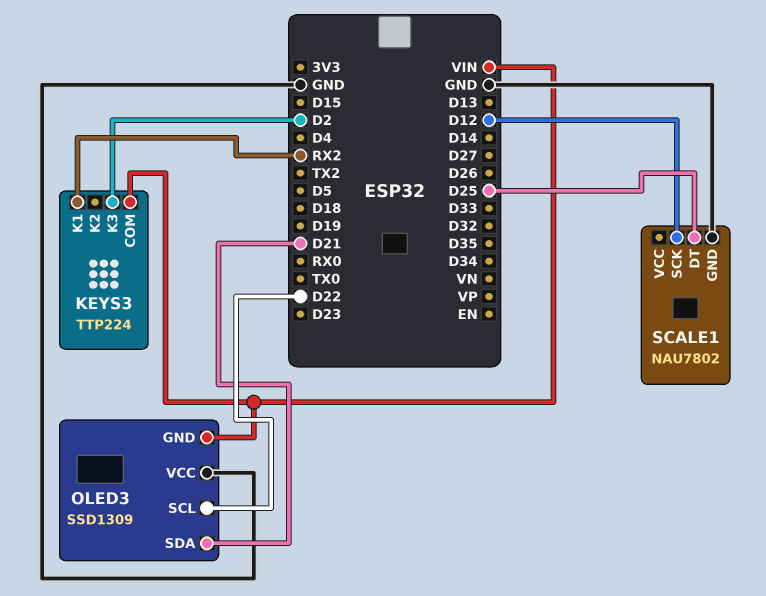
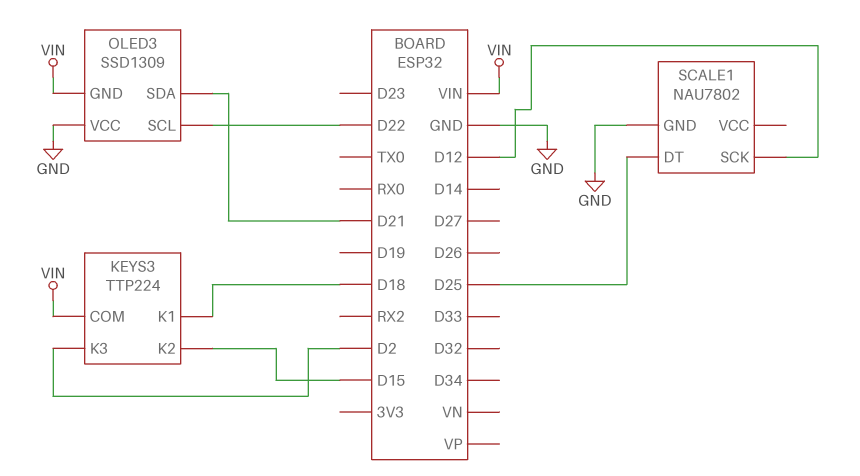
KEYS3 pin K1: RX2 -> D18
KEYS3 pin K2: none -> D15

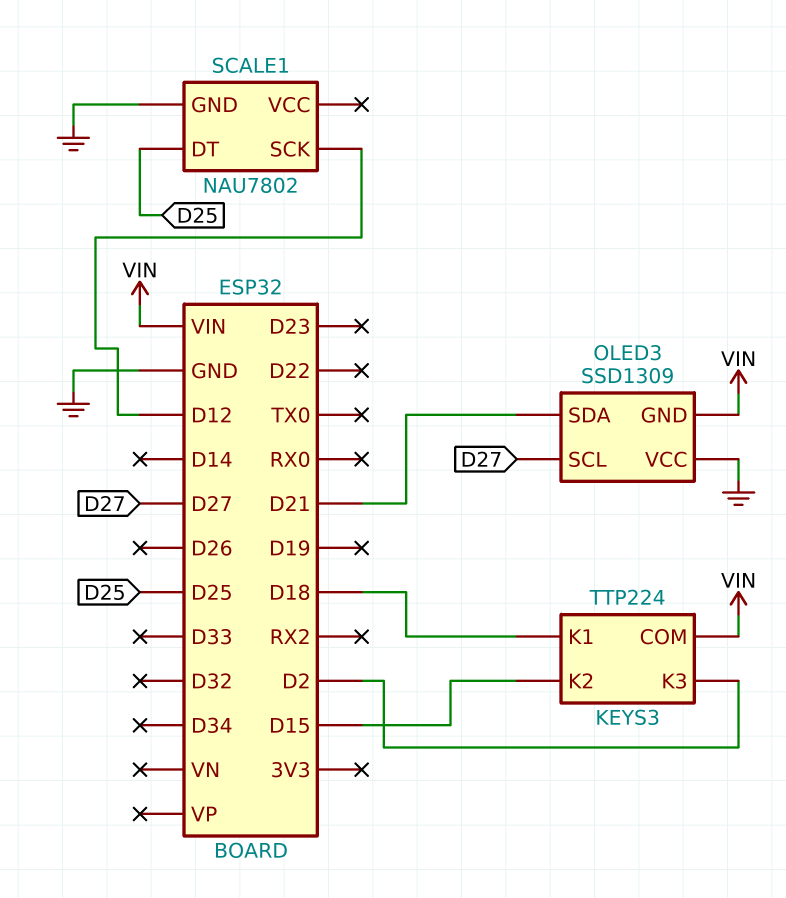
OLED3 pin SCL: D22 -> D27

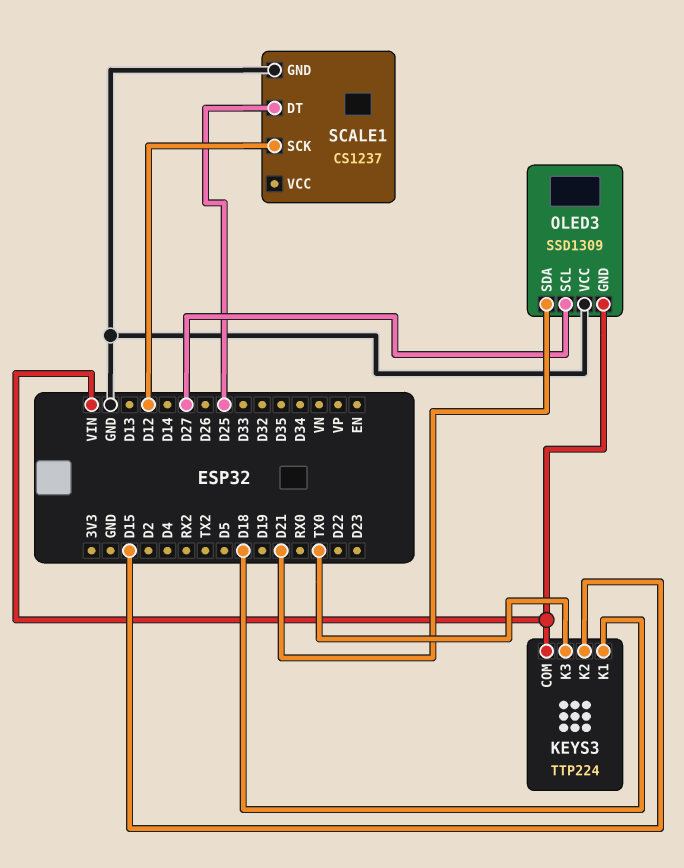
KEYS3 pin K3: D2 -> TX0
SCALE1: NAU7802 -> CS1237

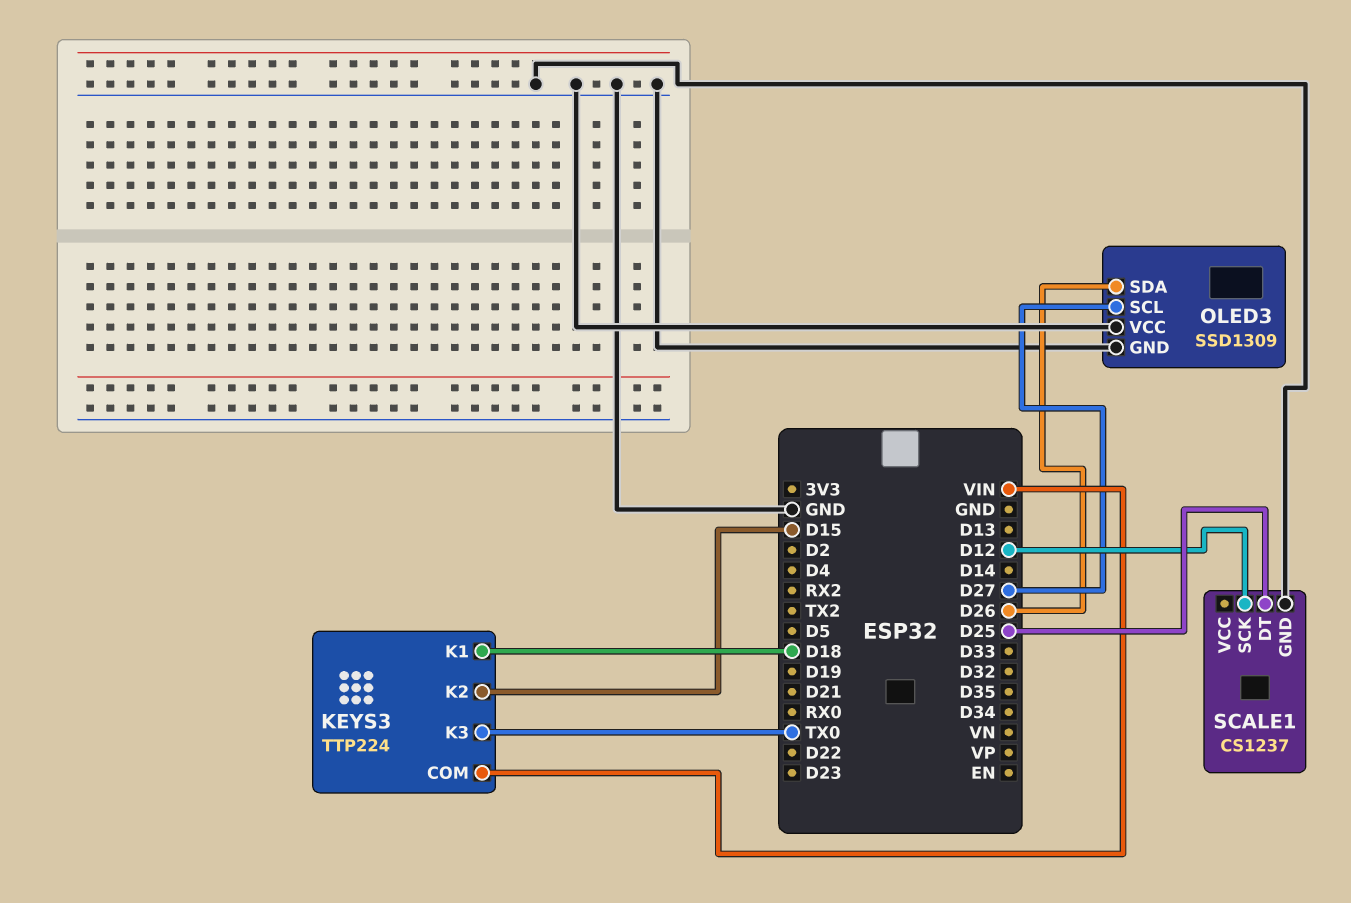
OLED3 pin GND: VIN -> GND
OLED3 pin SDA: D21 -> D26

